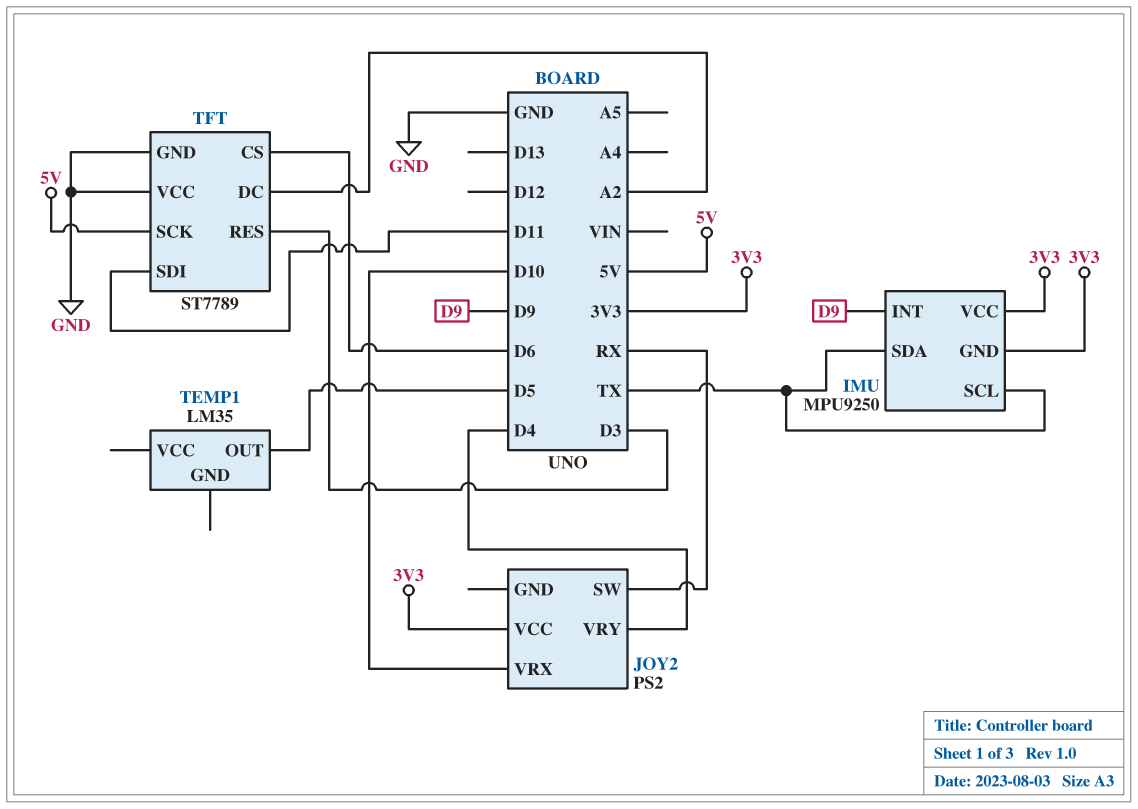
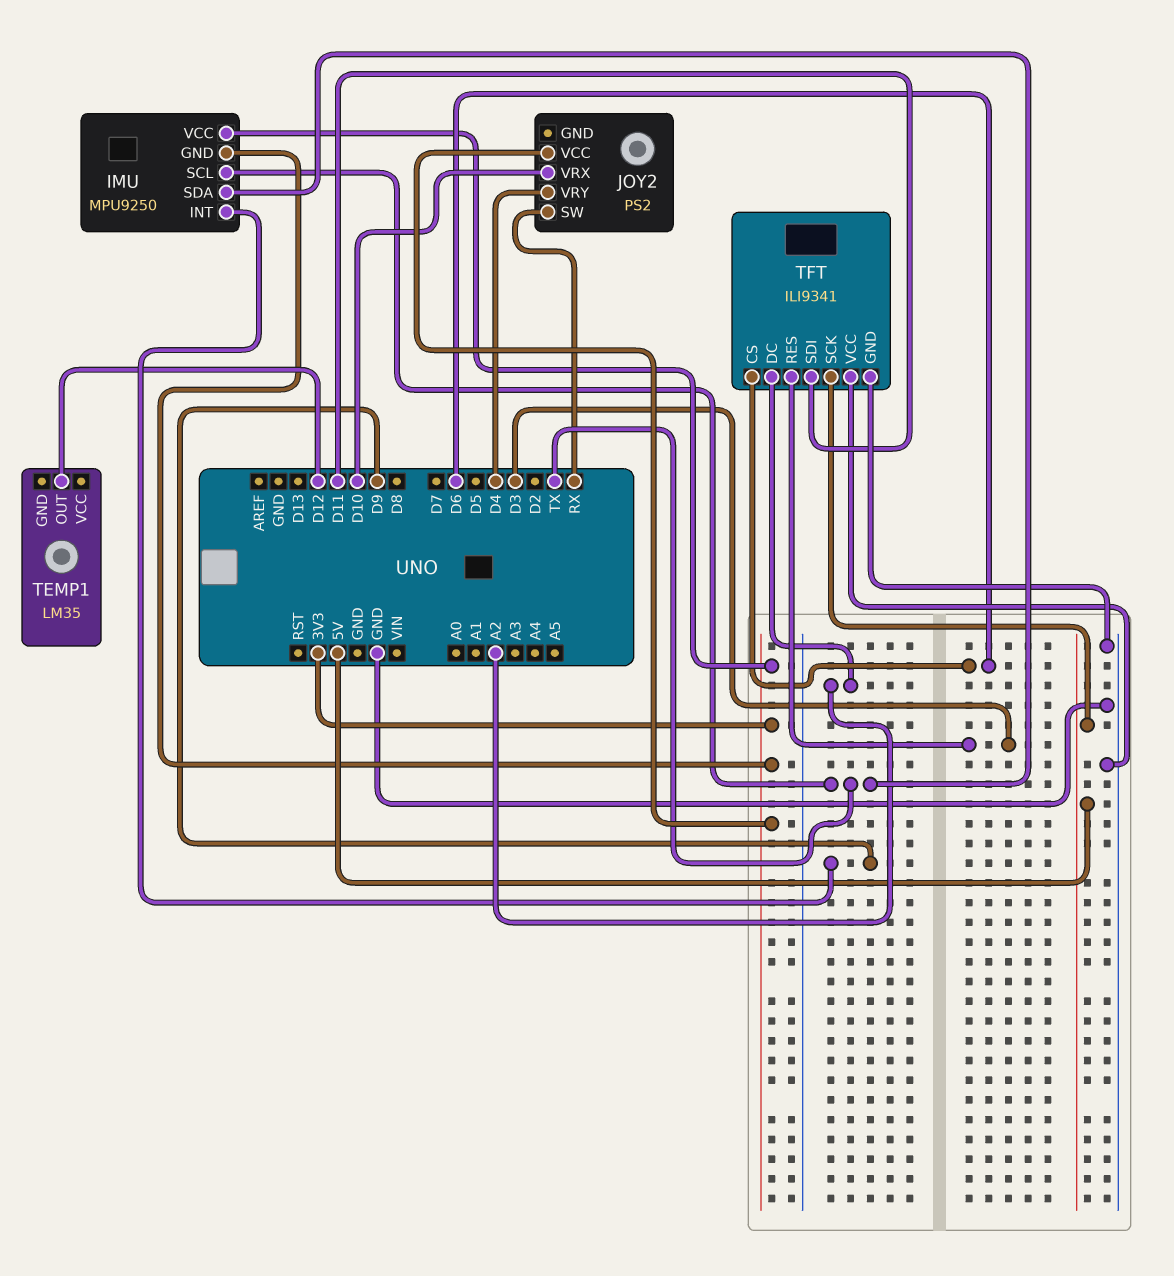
TEMP1 pin OUT: D5 -> D12
TFT: ST7789 -> ILI9341

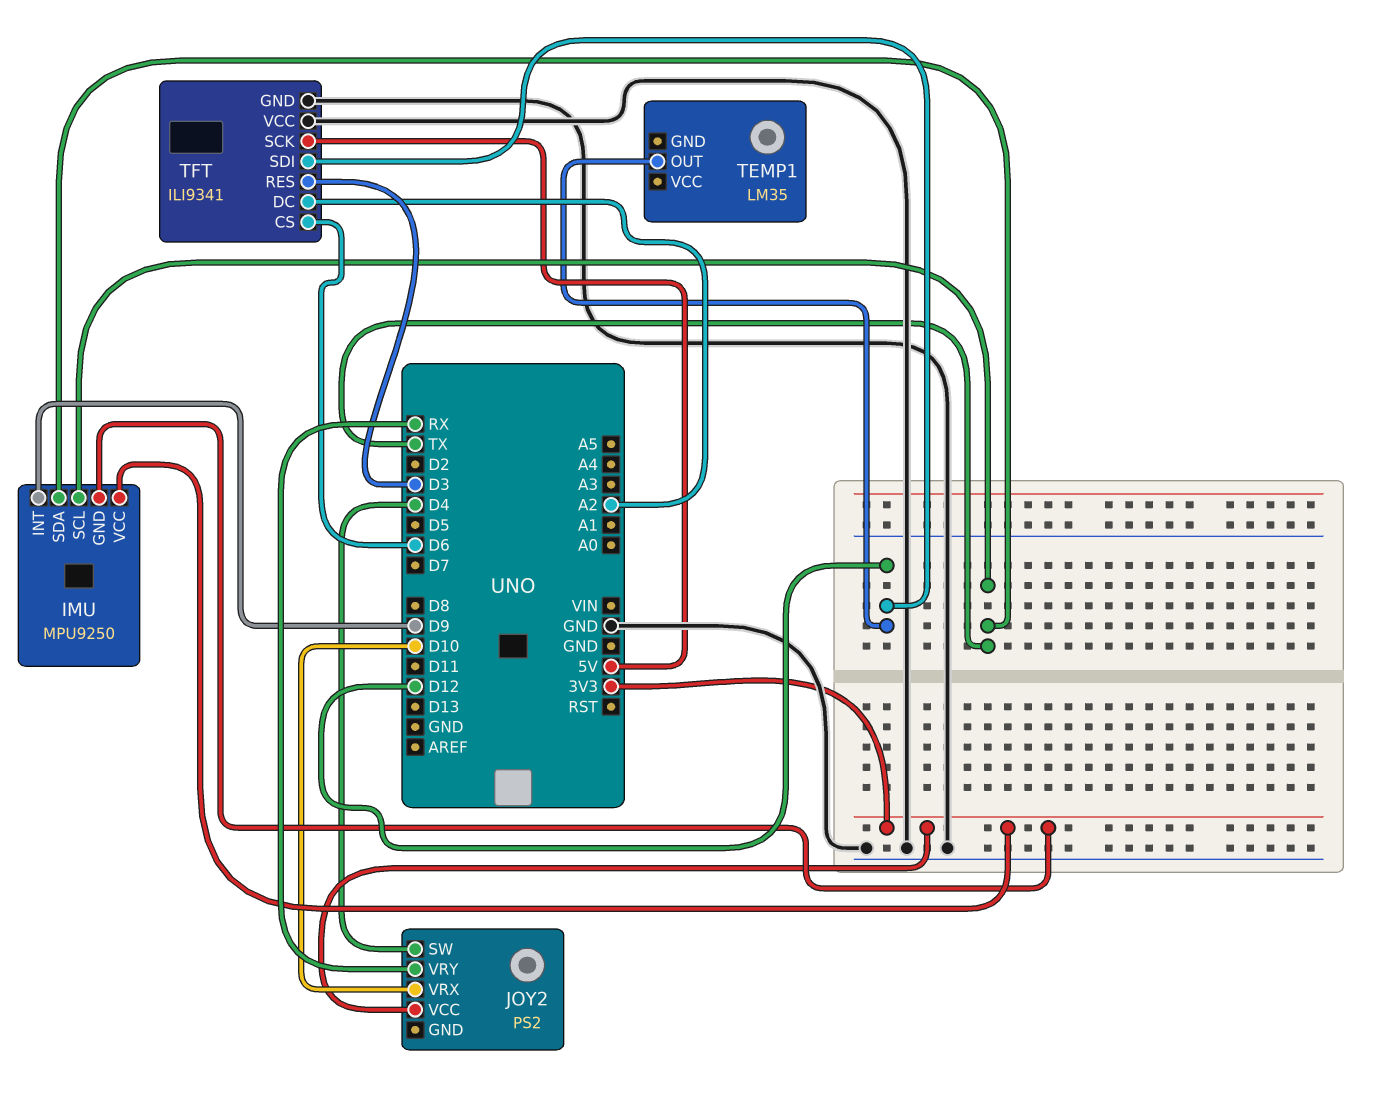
JOY2 pin SW: RX -> D4
JOY2 pin VRY: D4 -> RX
TFT pin SDI: D11 -> D12

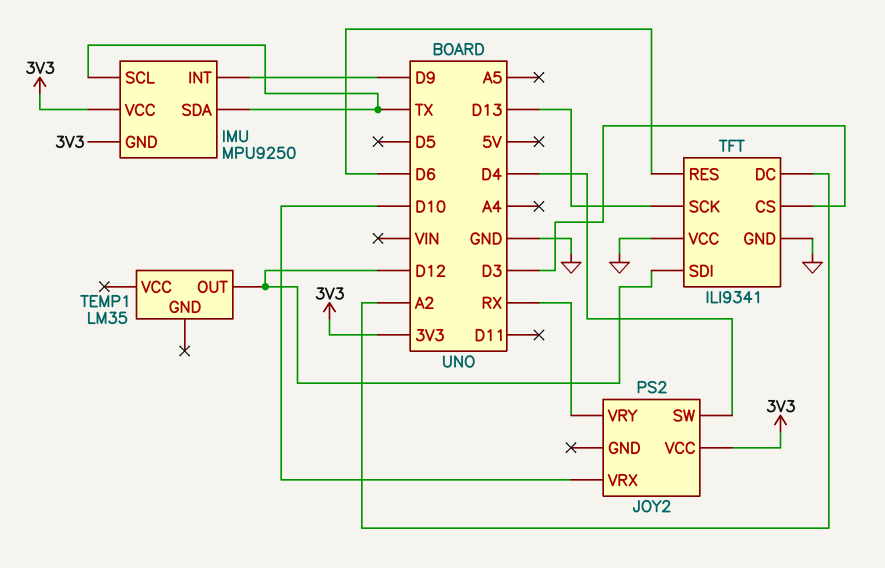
TFT pin CS: D6 -> D3
TFT pin RES: D3 -> D6
TFT pin SCK: 5V -> D13

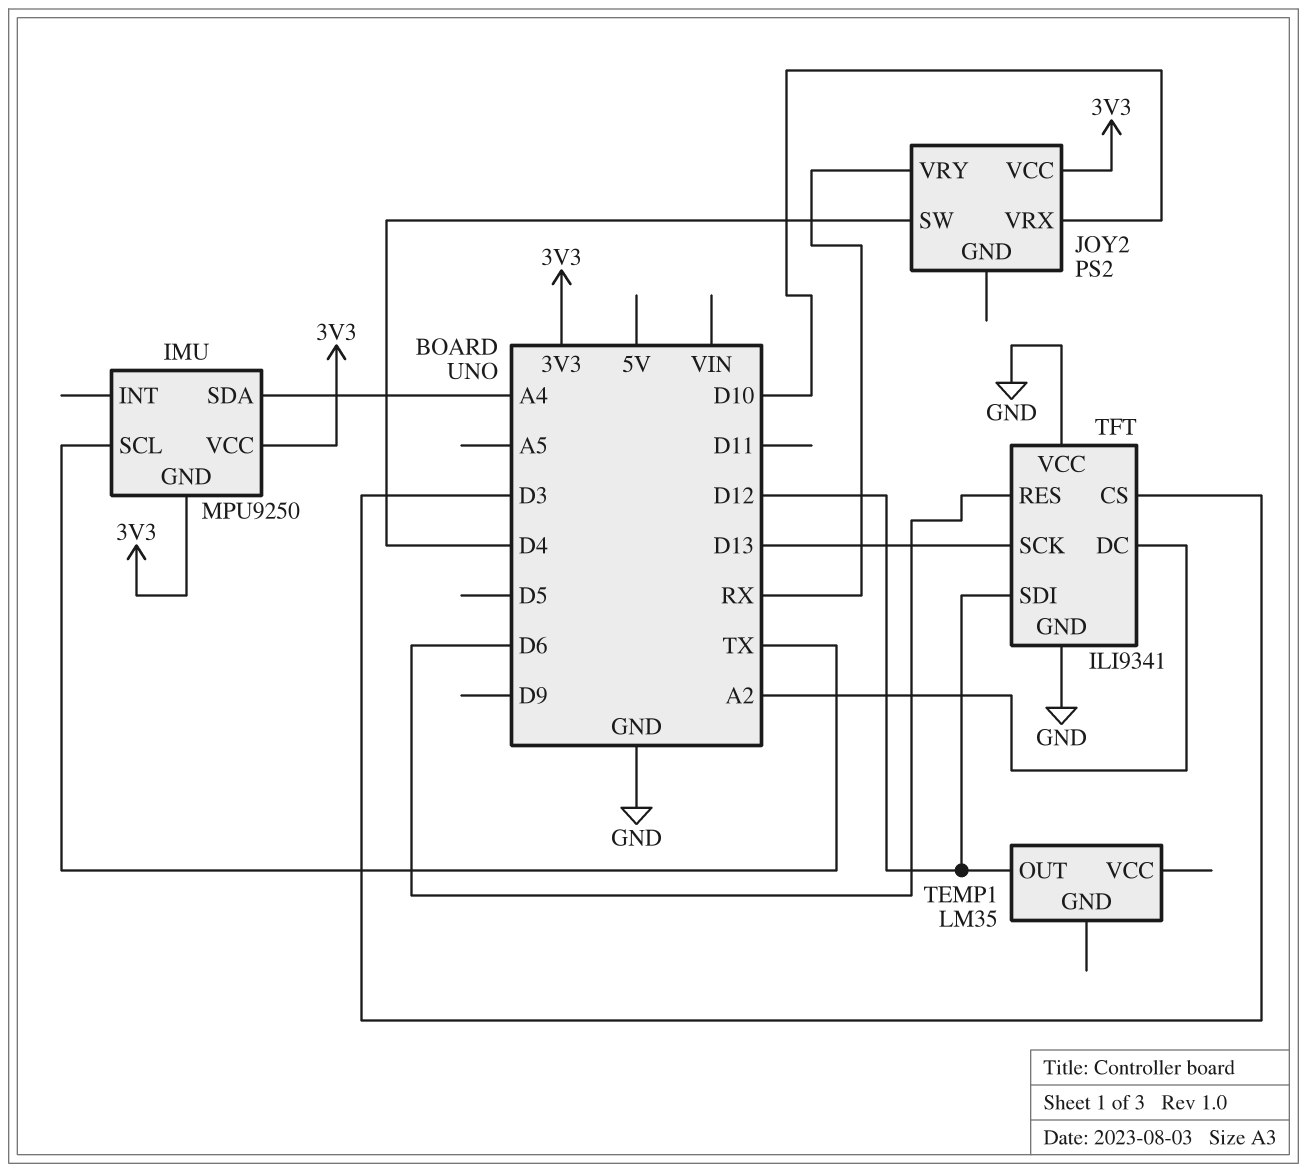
IMU pin INT: D9 -> none
IMU pin SDA: TX -> A4

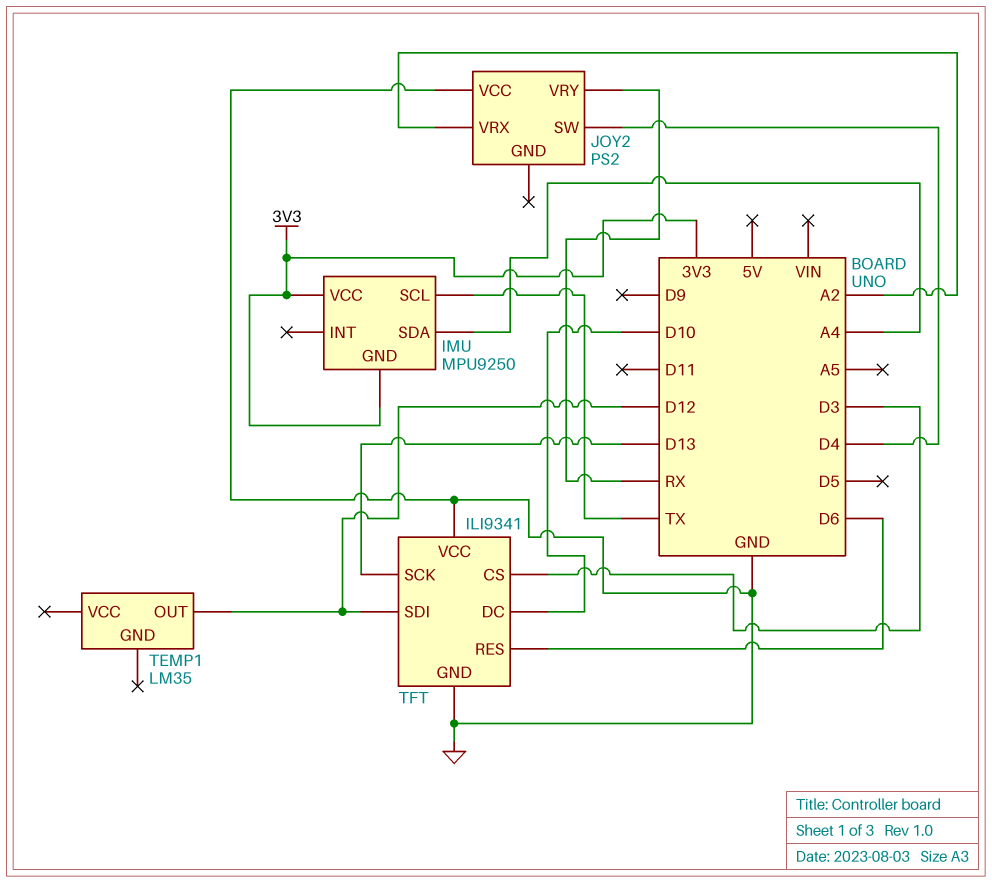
JOY2 pin VCC: 3V3 -> GND
JOY2 pin VRX: D10 -> A2
TFT pin DC: A2 -> D10

